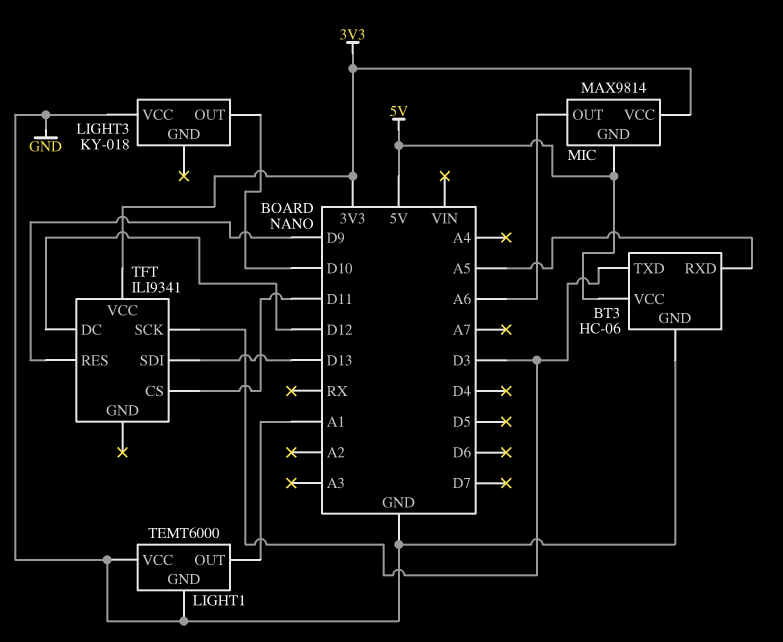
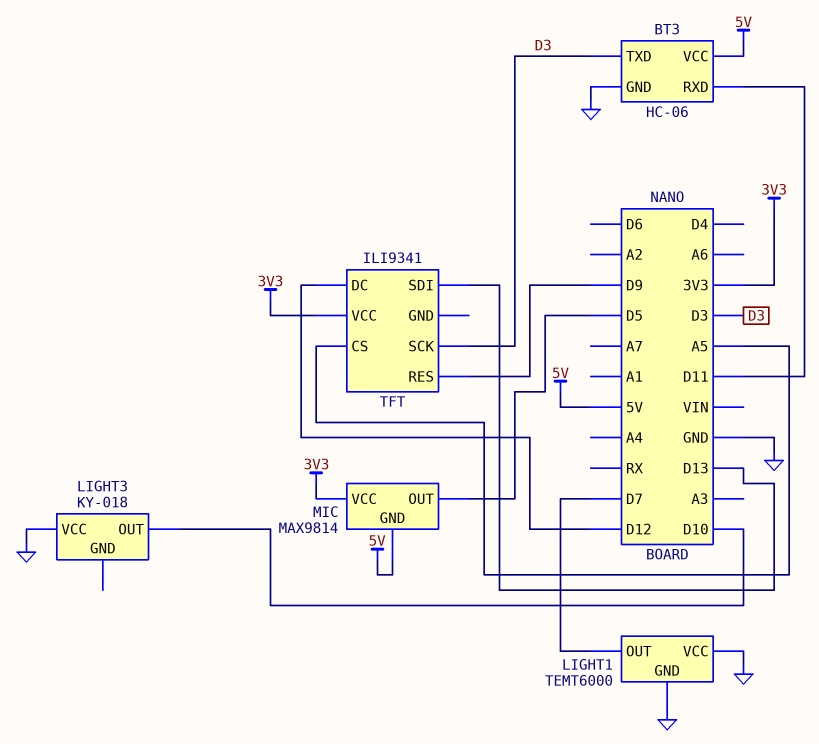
BT3 pin RXD: A5 -> D11
LIGHT1 pin OUT: A1 -> D7
MIC pin OUT: A6 -> D5
TFT pin CS: D11 -> A5

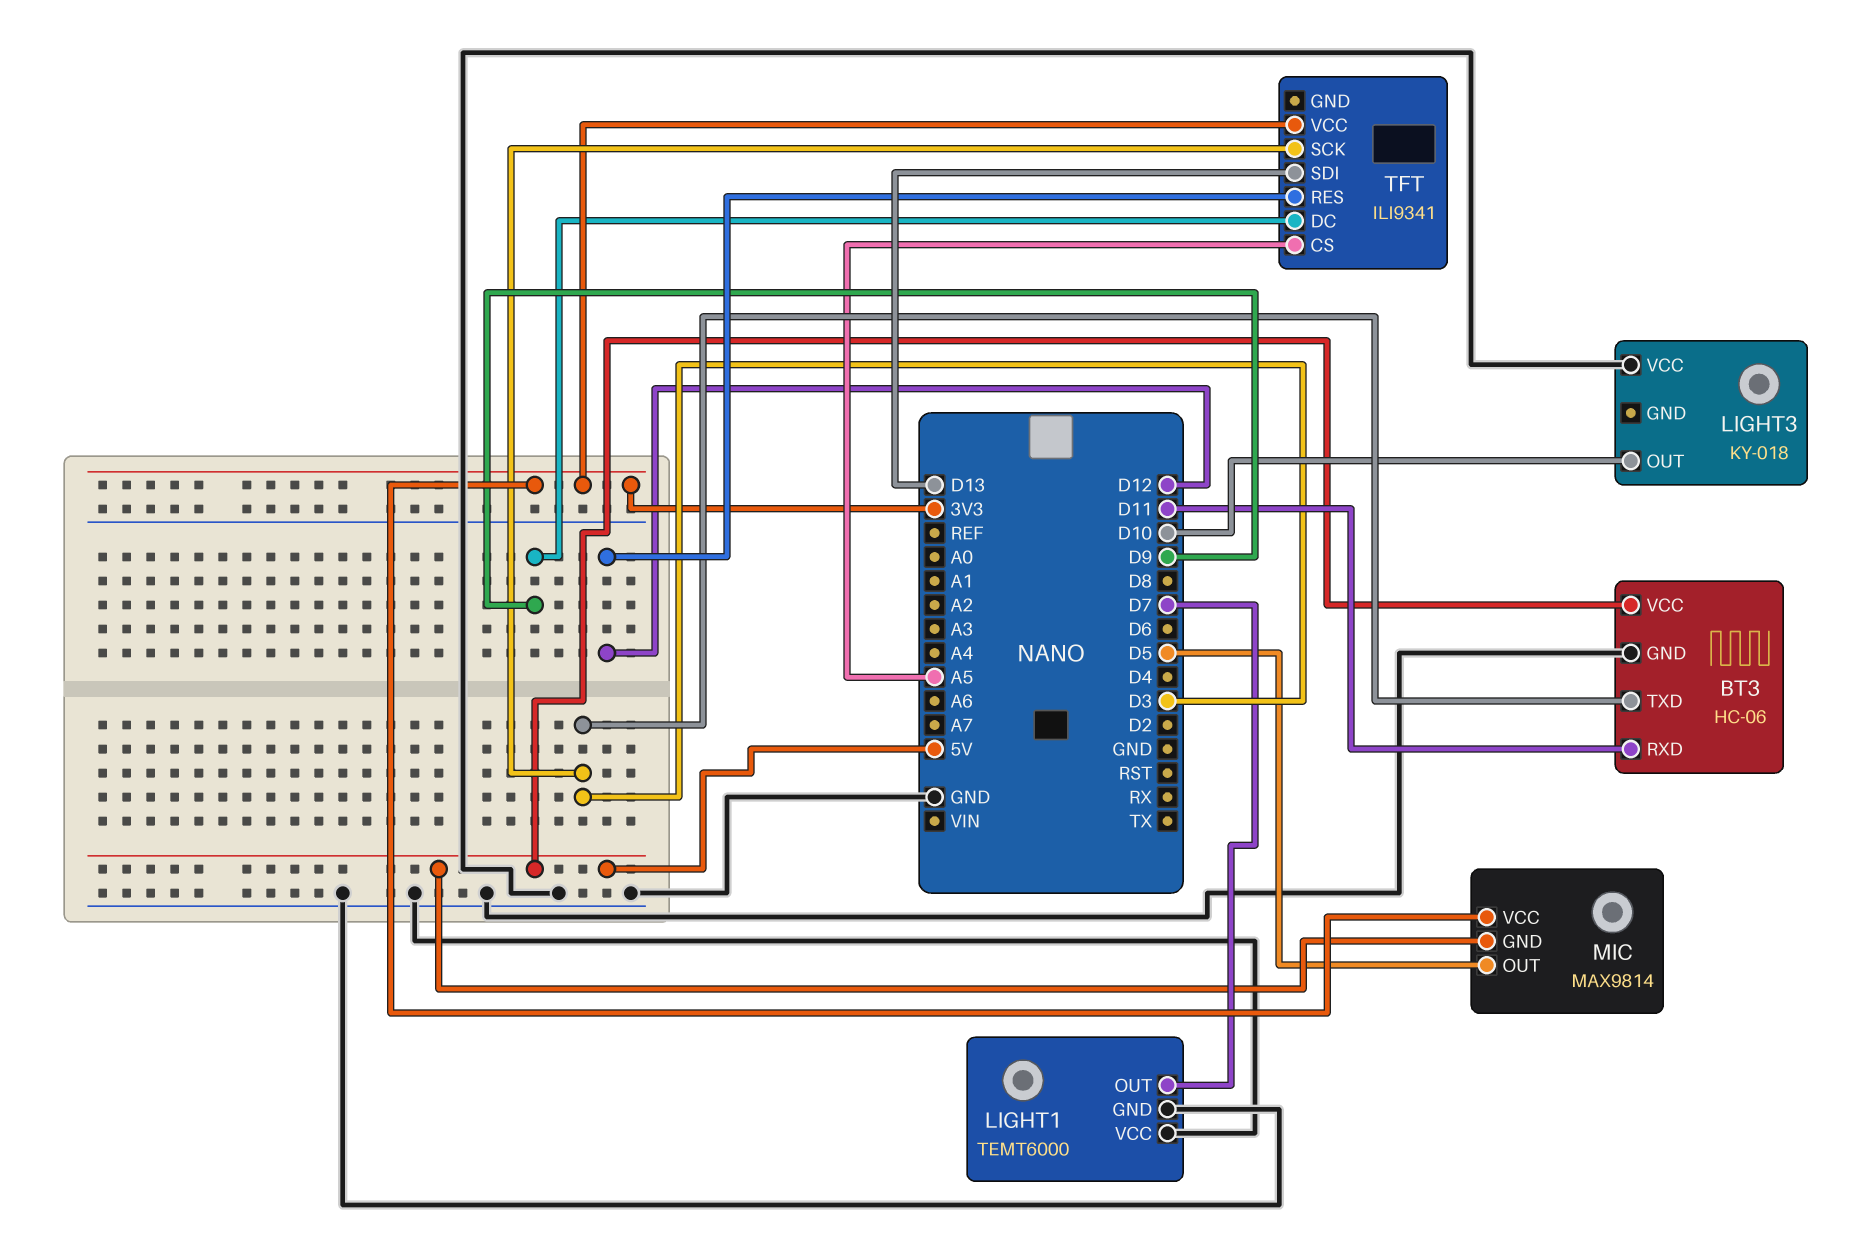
TFT pin DC: D12 -> D9
TFT pin RES: D9 -> D12

